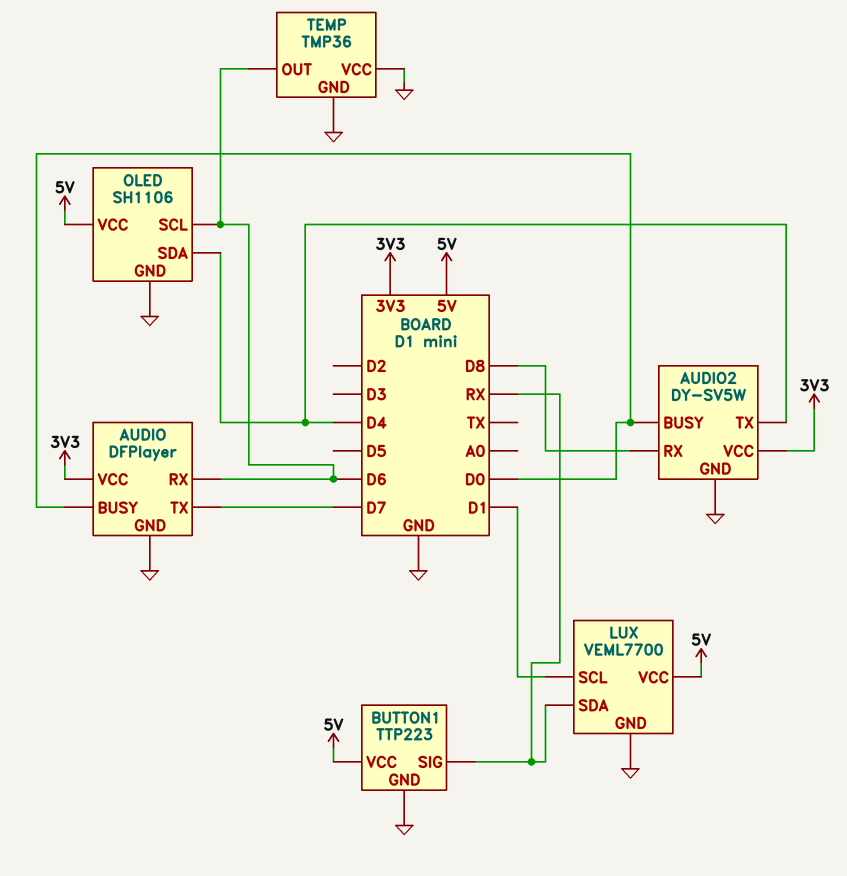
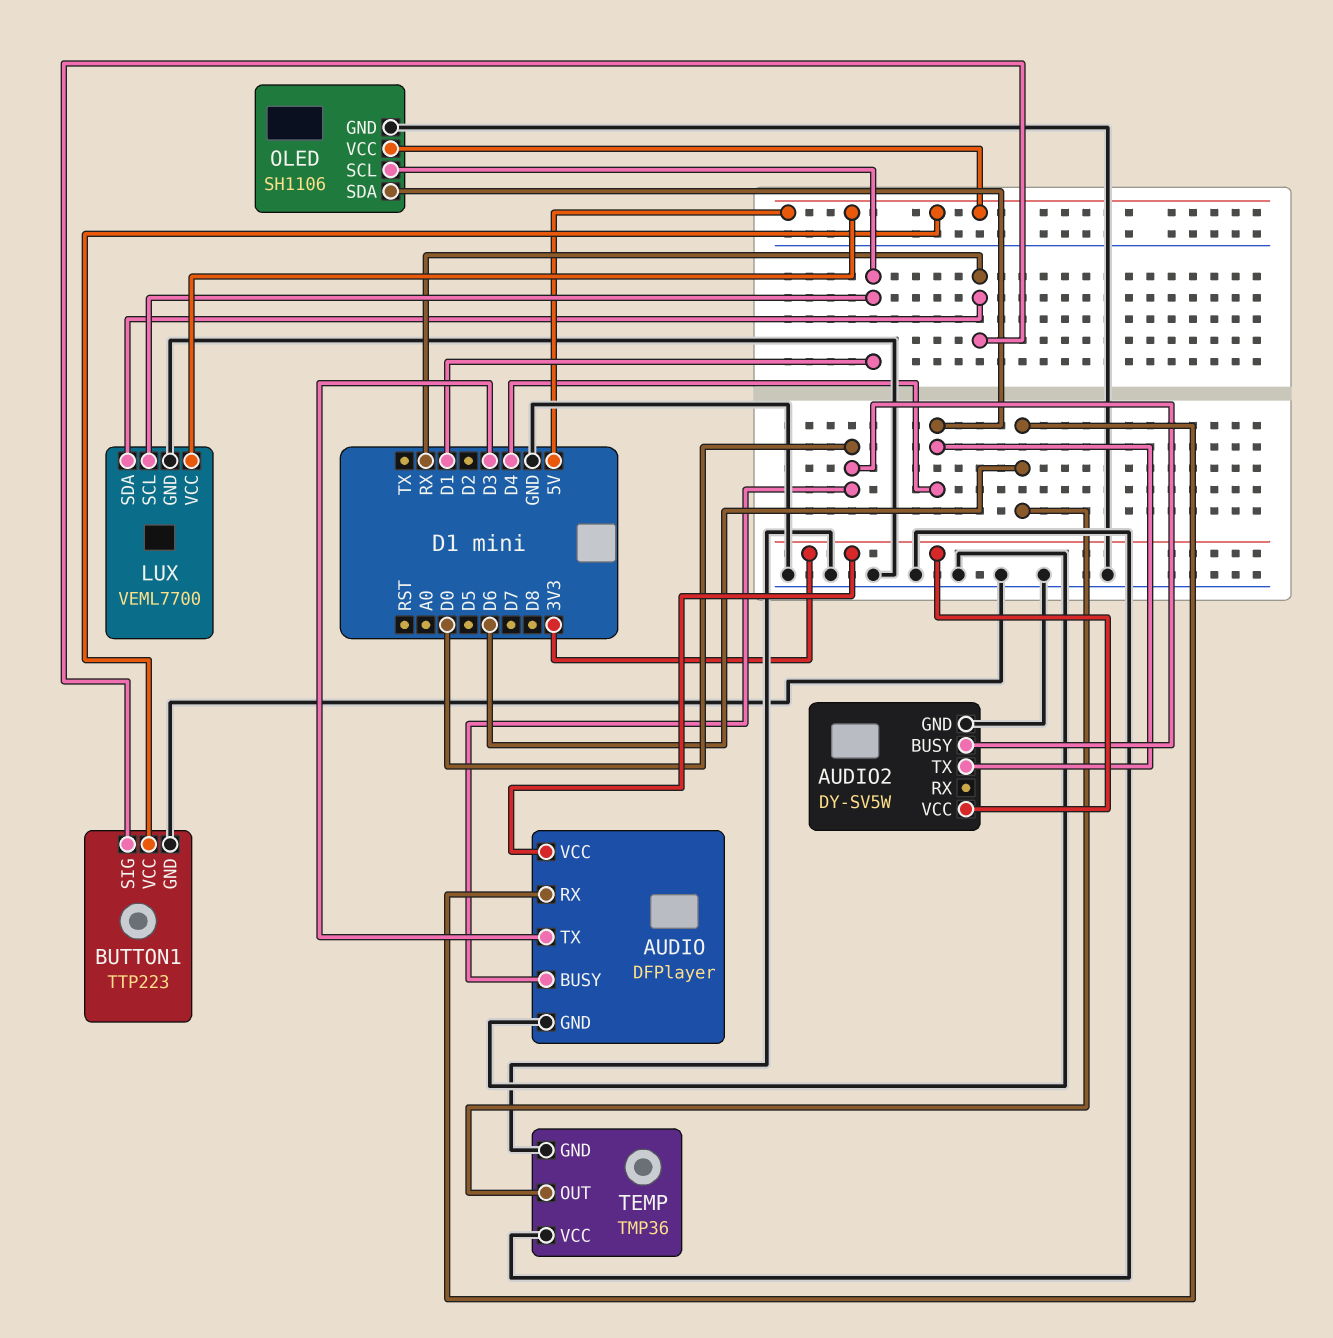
AUDIO pin TX: D7 -> D3
AUDIO2 pin RX: D8 -> none
OLED pin SCL: D6 -> D1

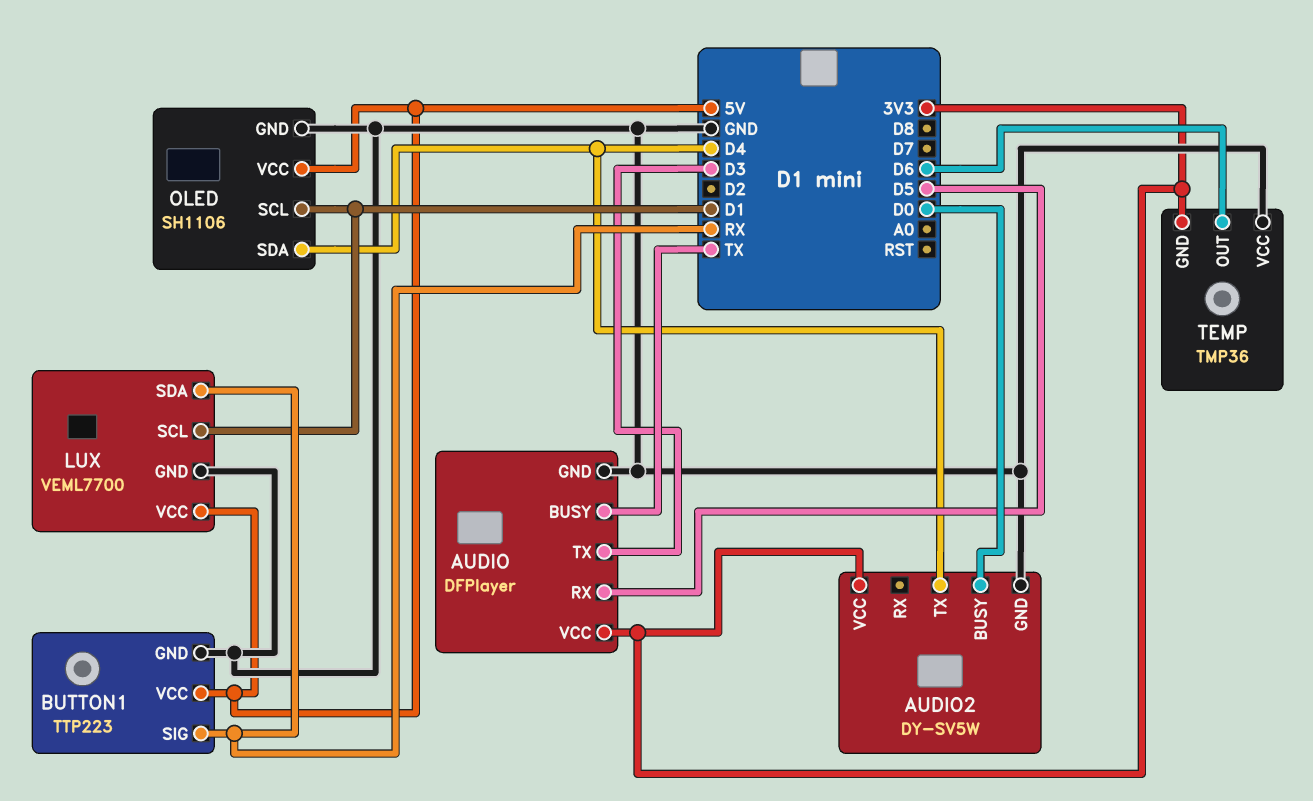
AUDIO pin BUSY: D0 -> TX
AUDIO pin RX: D6 -> D5
TEMP pin GND: GND -> 3V3

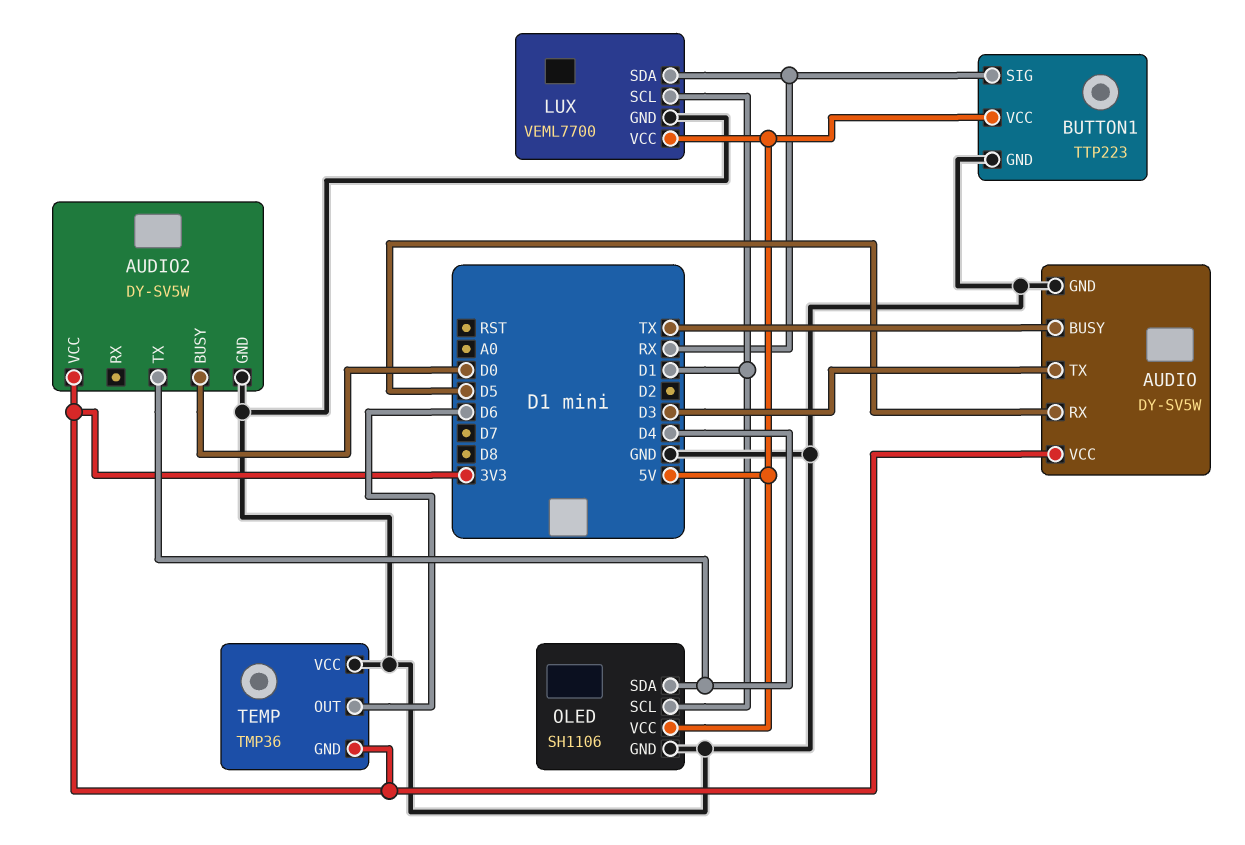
AUDIO: DFPlayer -> DY-SV5W

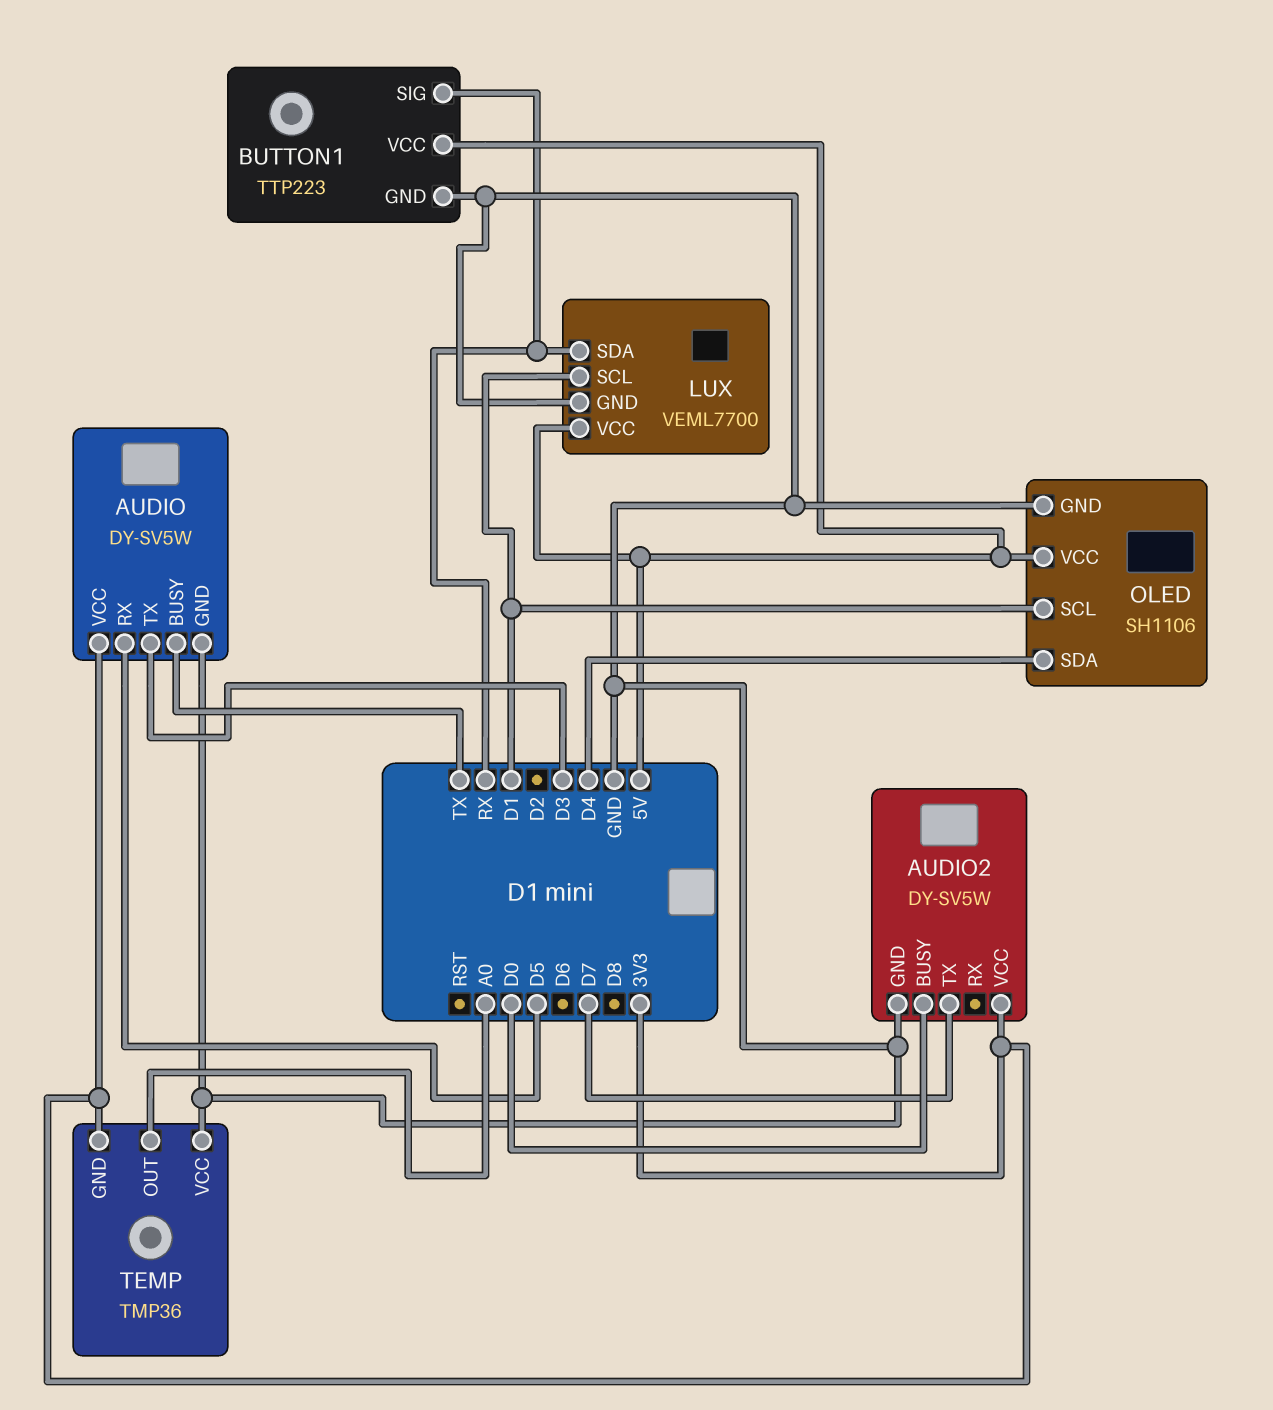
AUDIO2 pin TX: D4 -> D7
TEMP pin OUT: D6 -> A0

